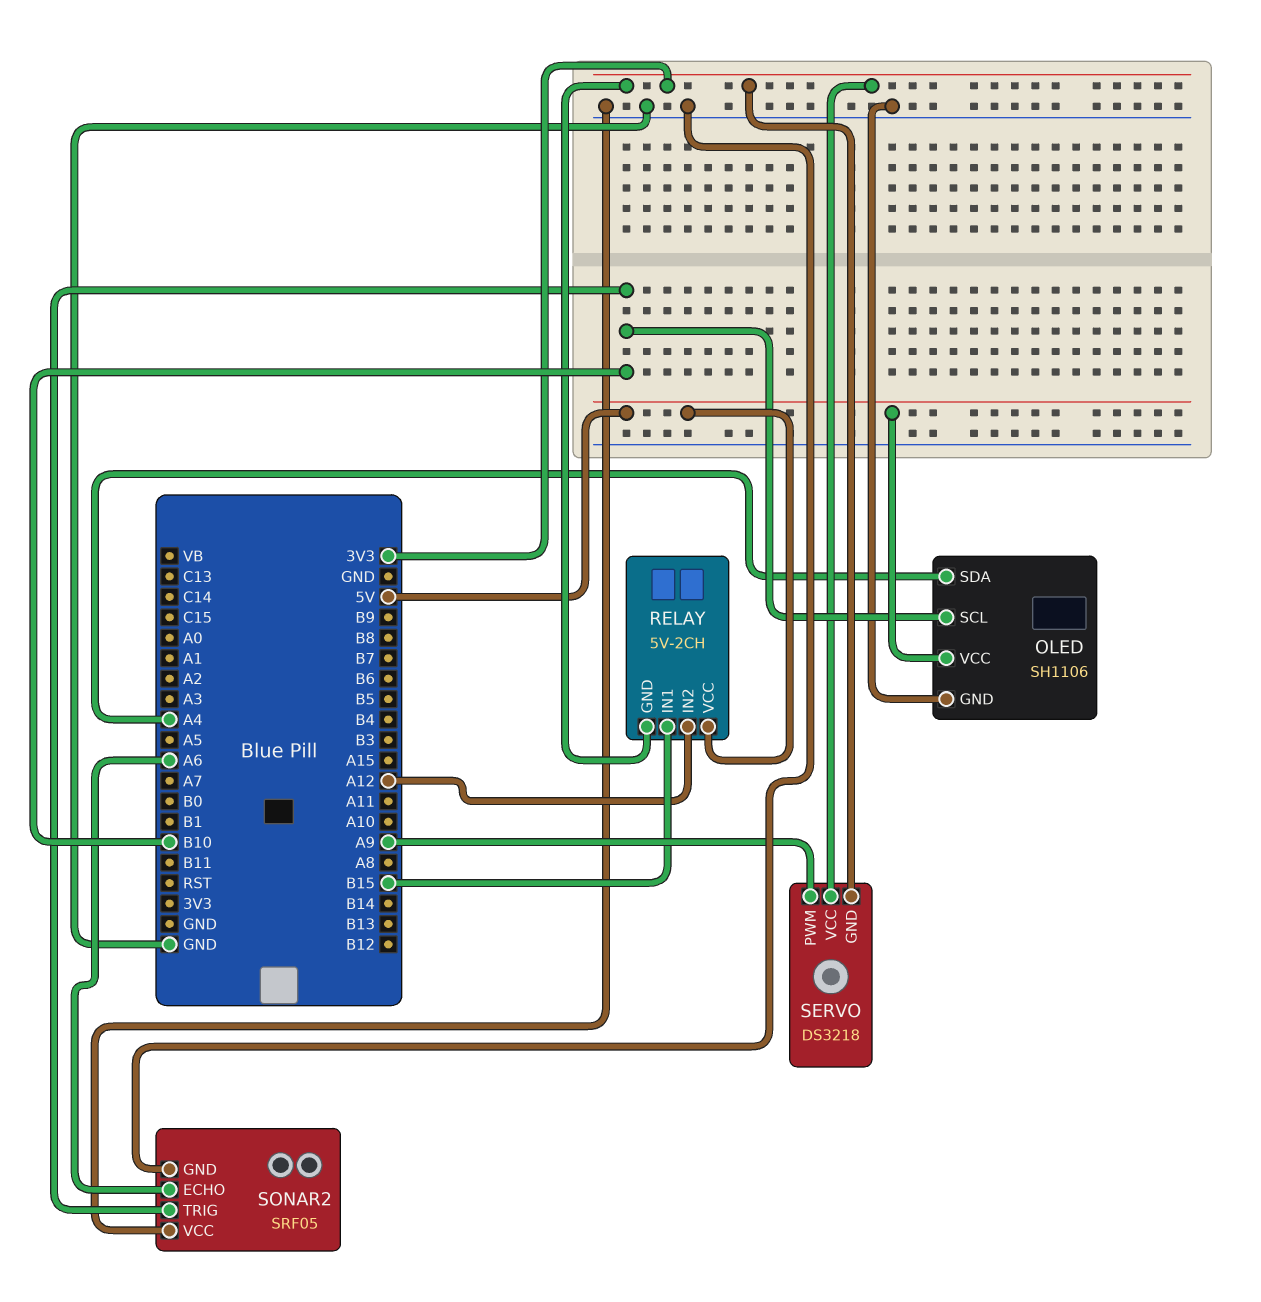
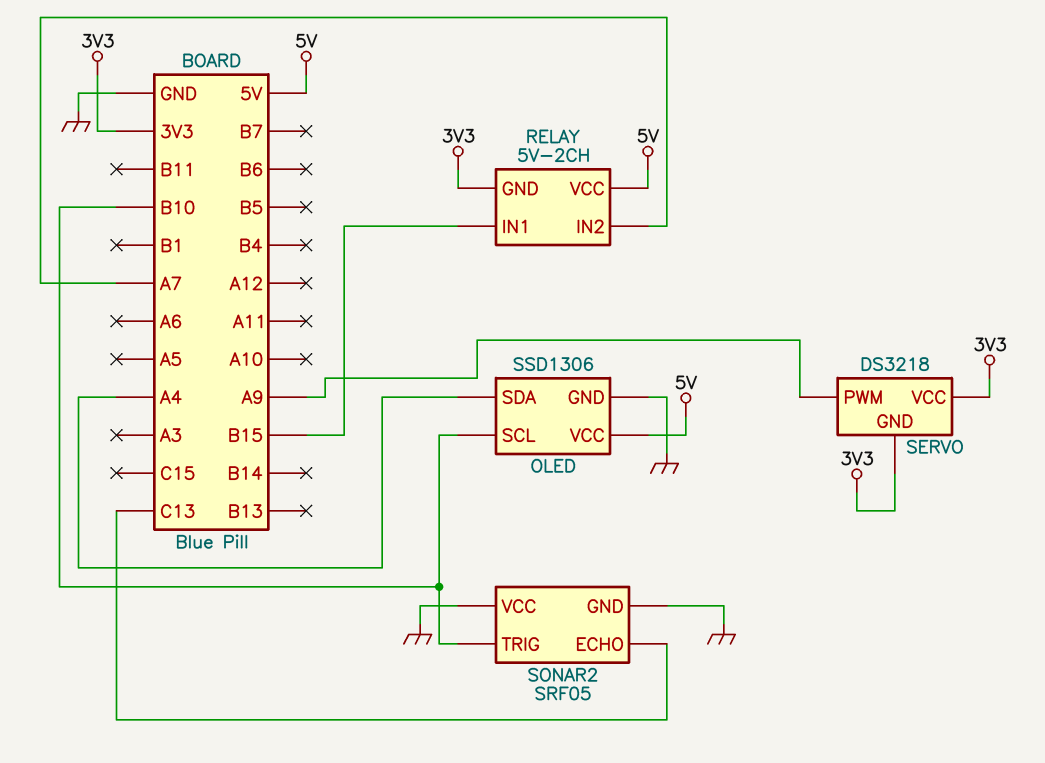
OLED: SH1106 -> SSD1306
RELAY pin IN2: A12 -> A7
SONAR2 pin ECHO: A6 -> C13

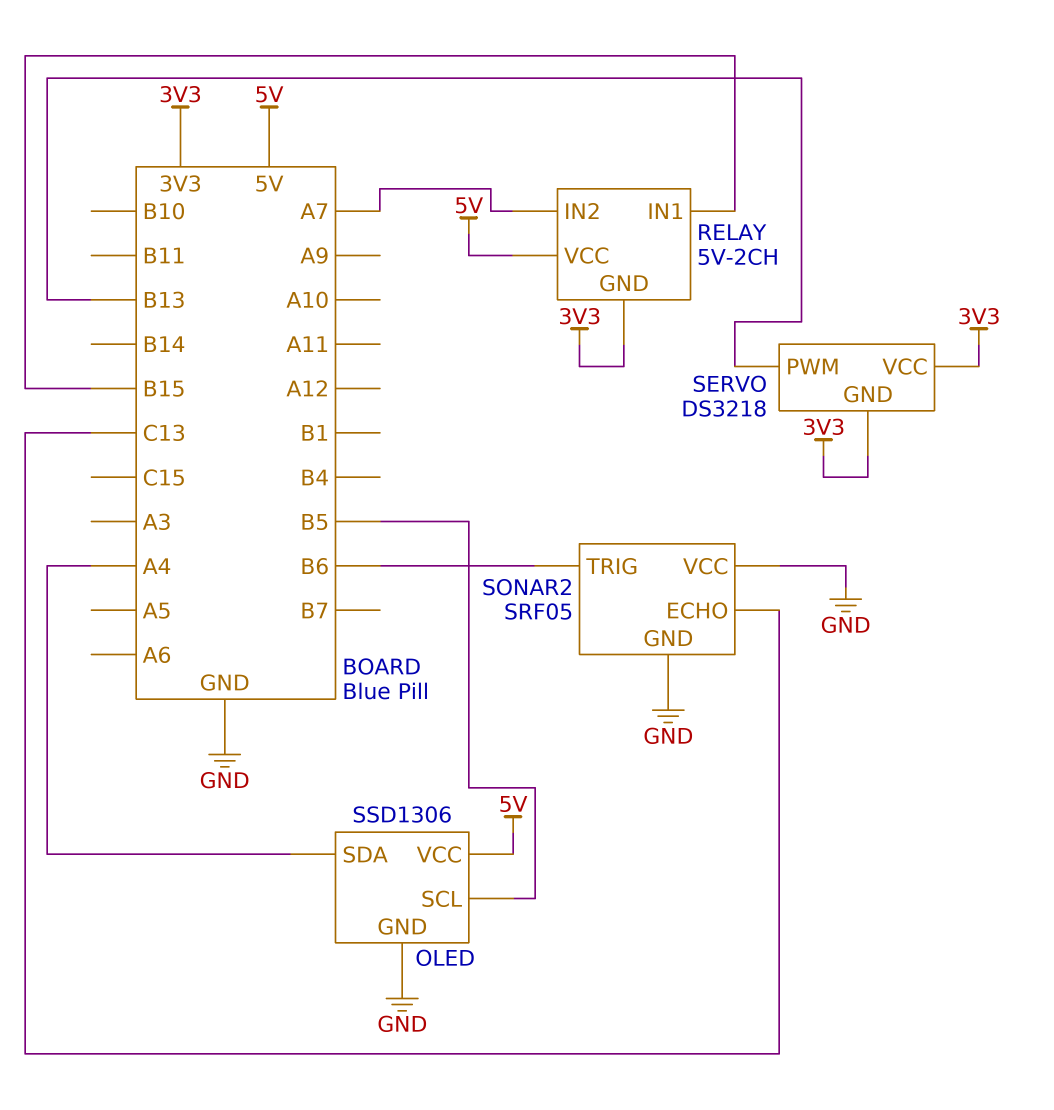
OLED pin SCL: B10 -> B5
SERVO pin PWM: A9 -> B13
SONAR2 pin TRIG: B10 -> B6

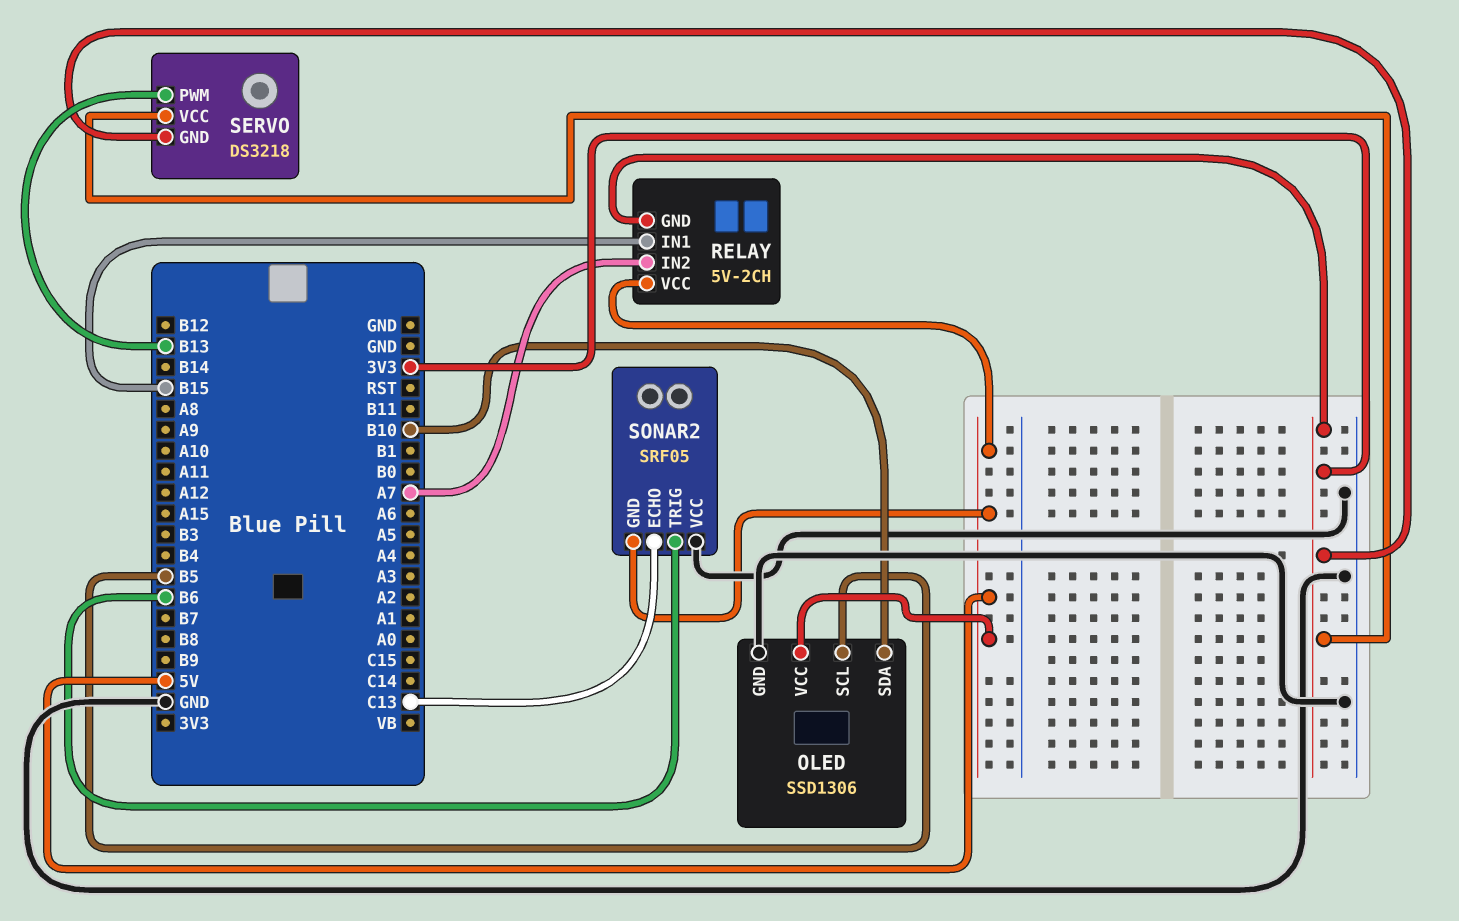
OLED pin SDA: A4 -> B10
SONAR2 pin GND: GND -> 5V

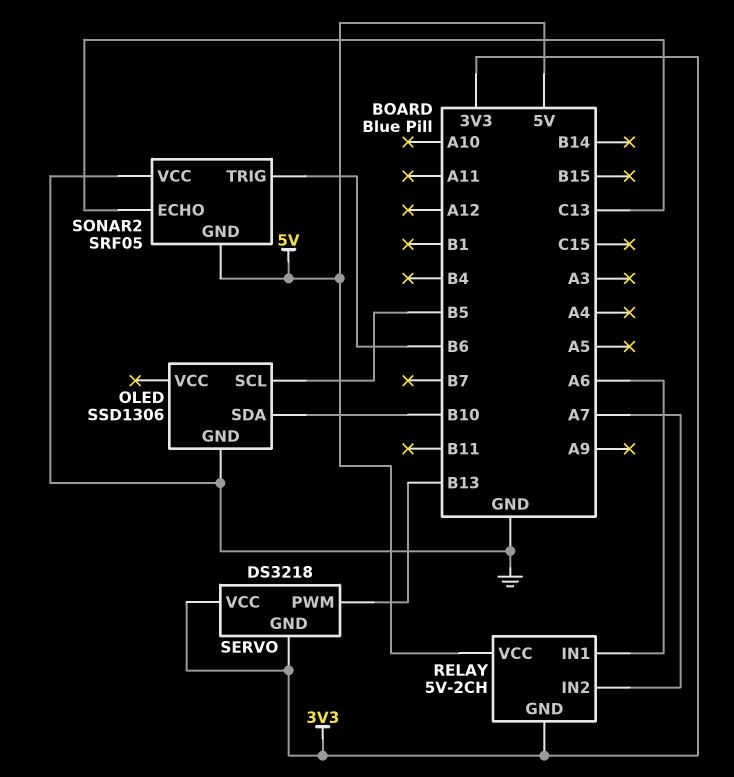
OLED pin VCC: 5V -> none
RELAY pin IN1: B15 -> A6

